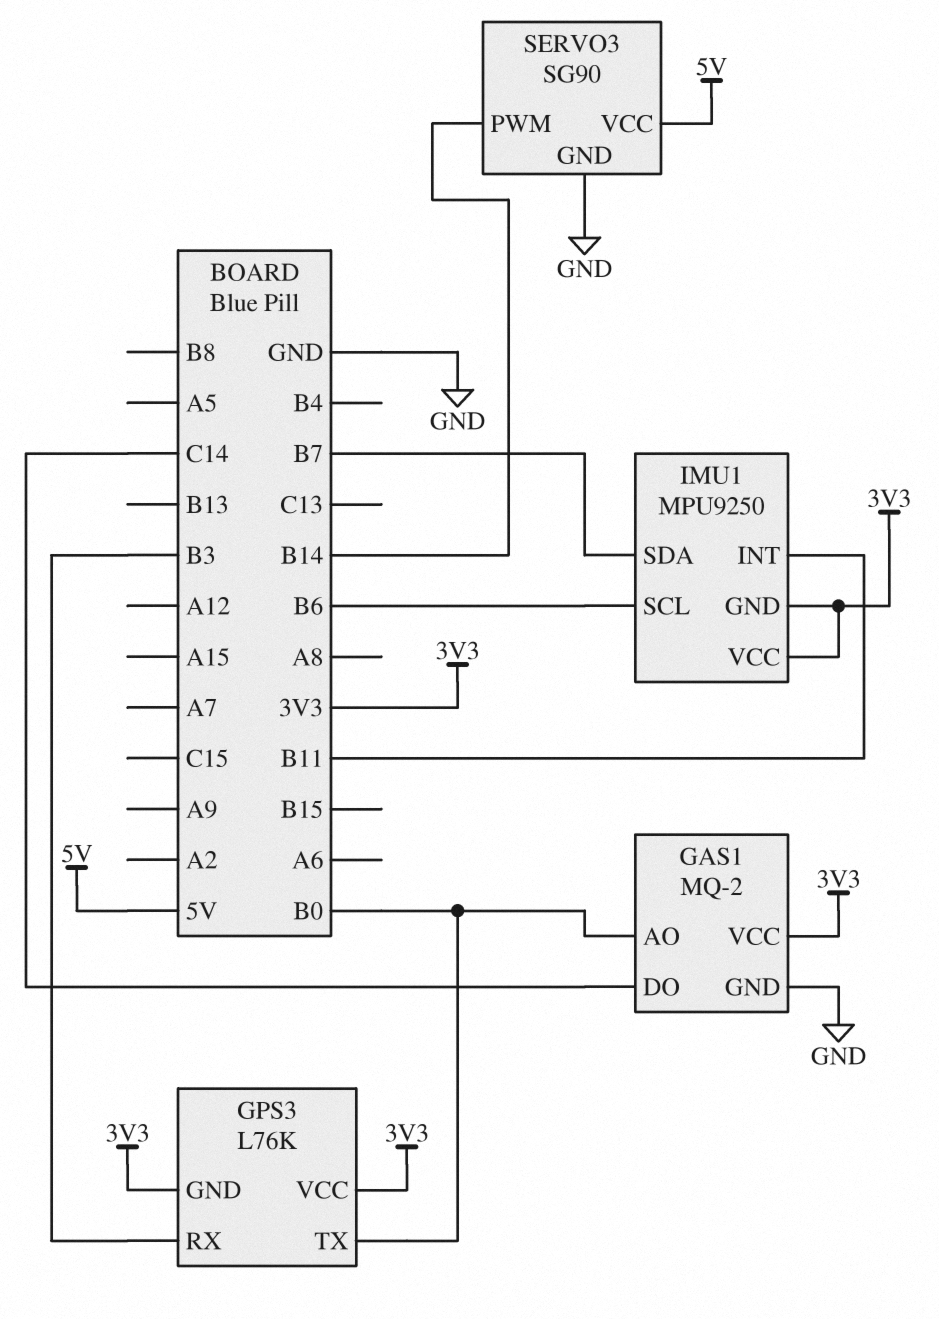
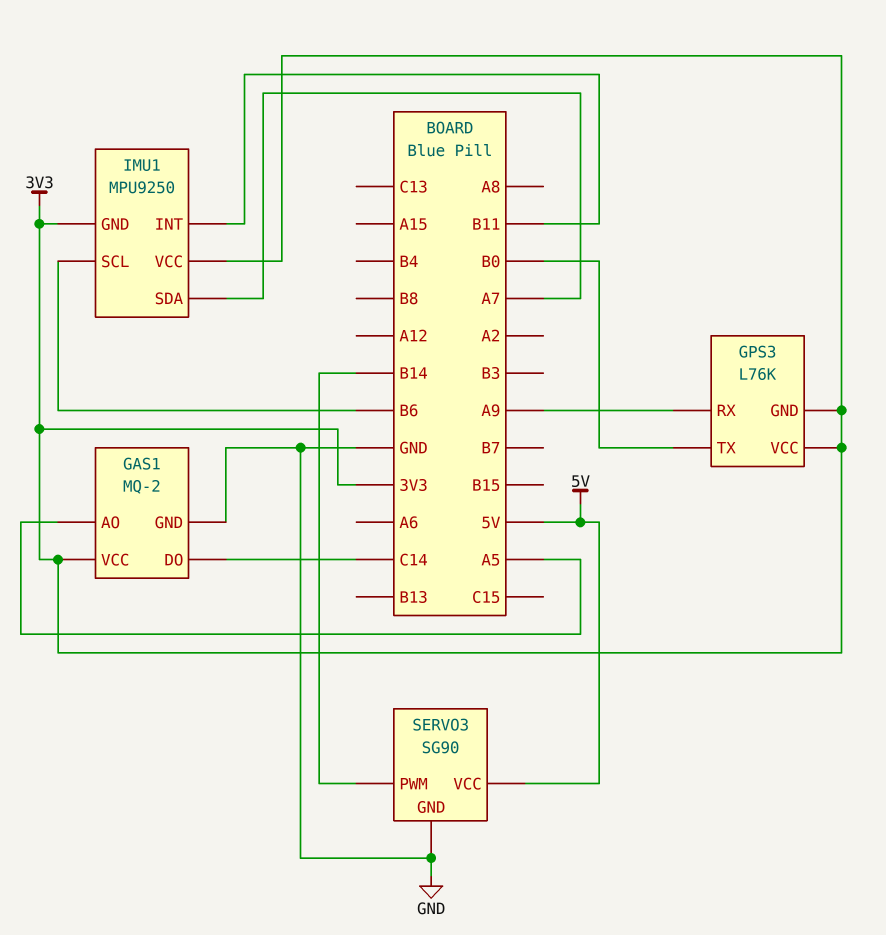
GAS1 pin AO: B0 -> A5
GPS3 pin RX: B3 -> A9
IMU1 pin SDA: B7 -> A7

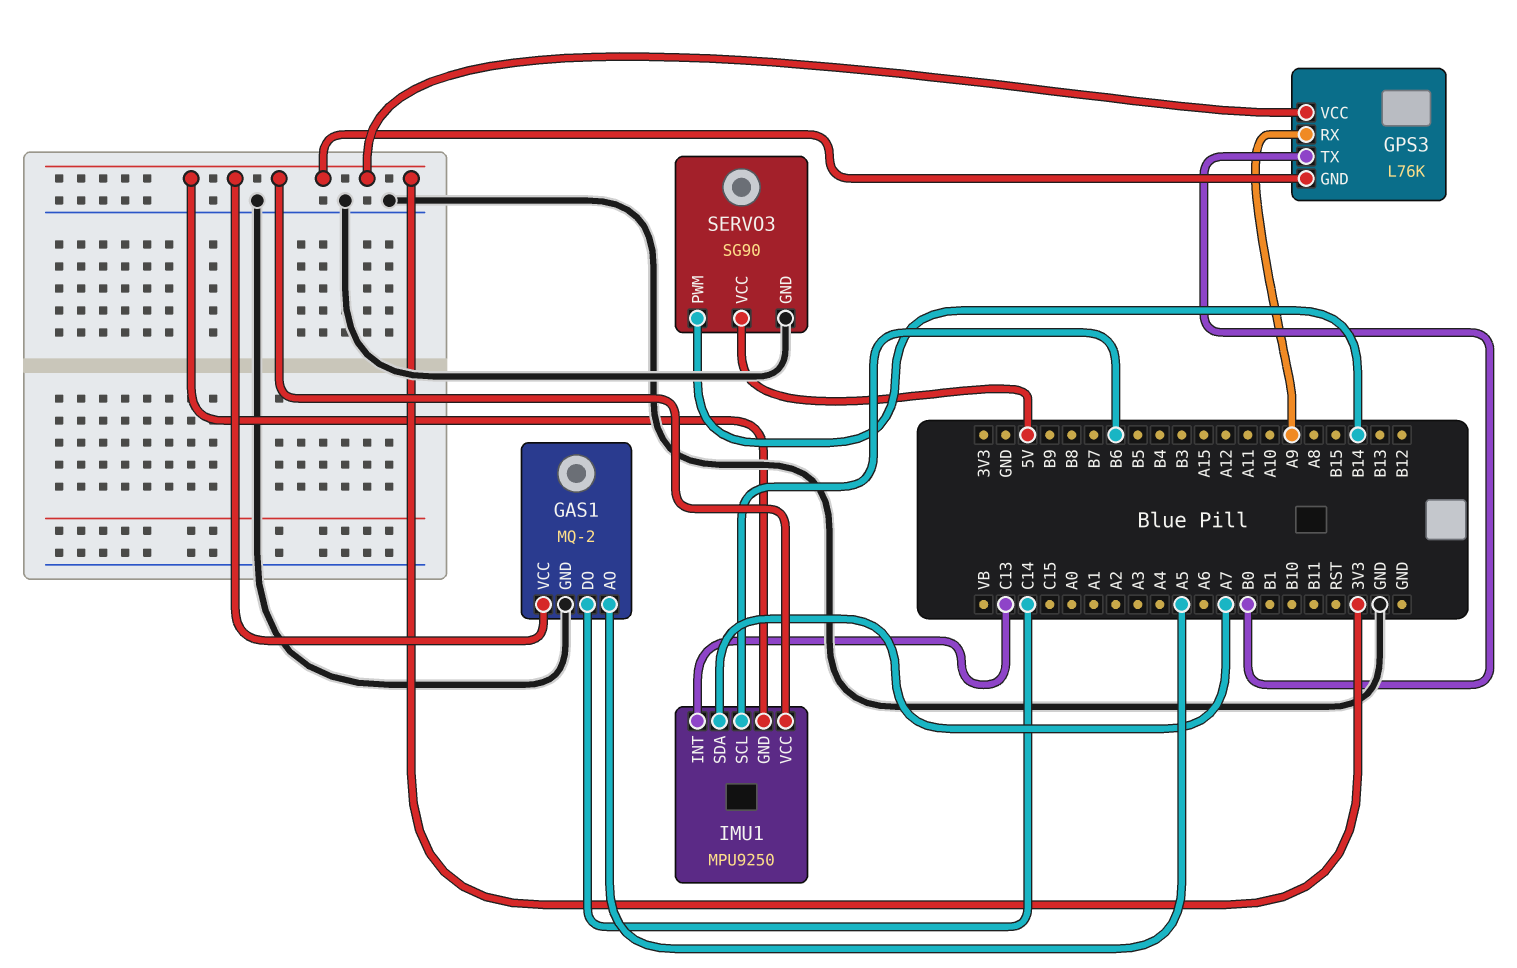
IMU1 pin INT: B11 -> C13

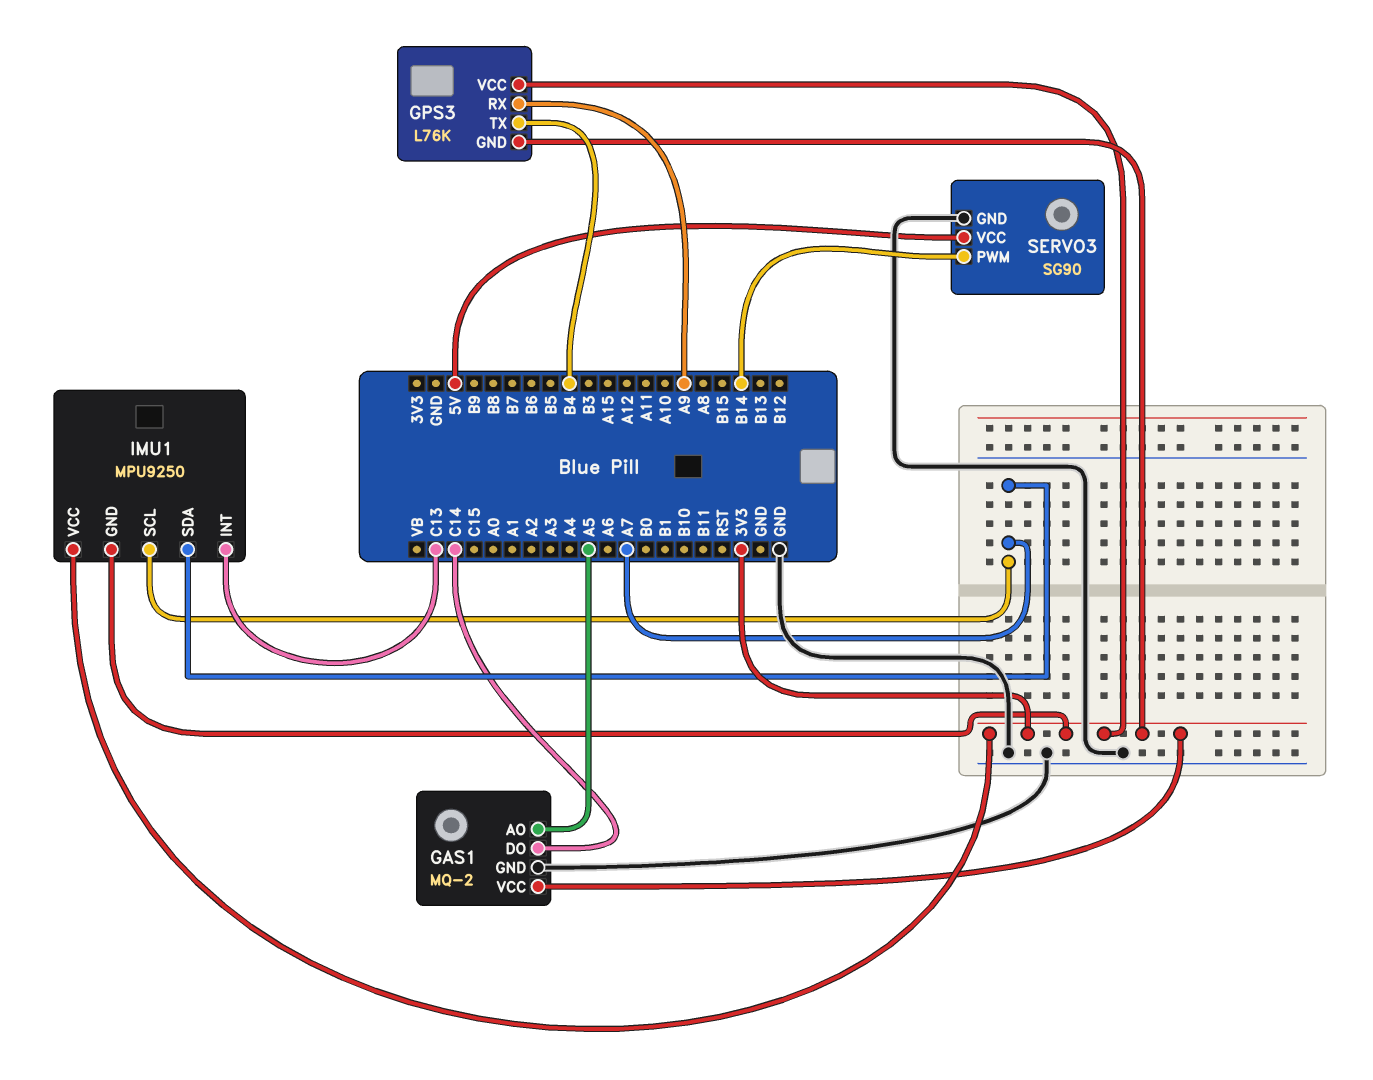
GPS3 pin TX: B0 -> B4
IMU1 pin SCL: B6 -> A7

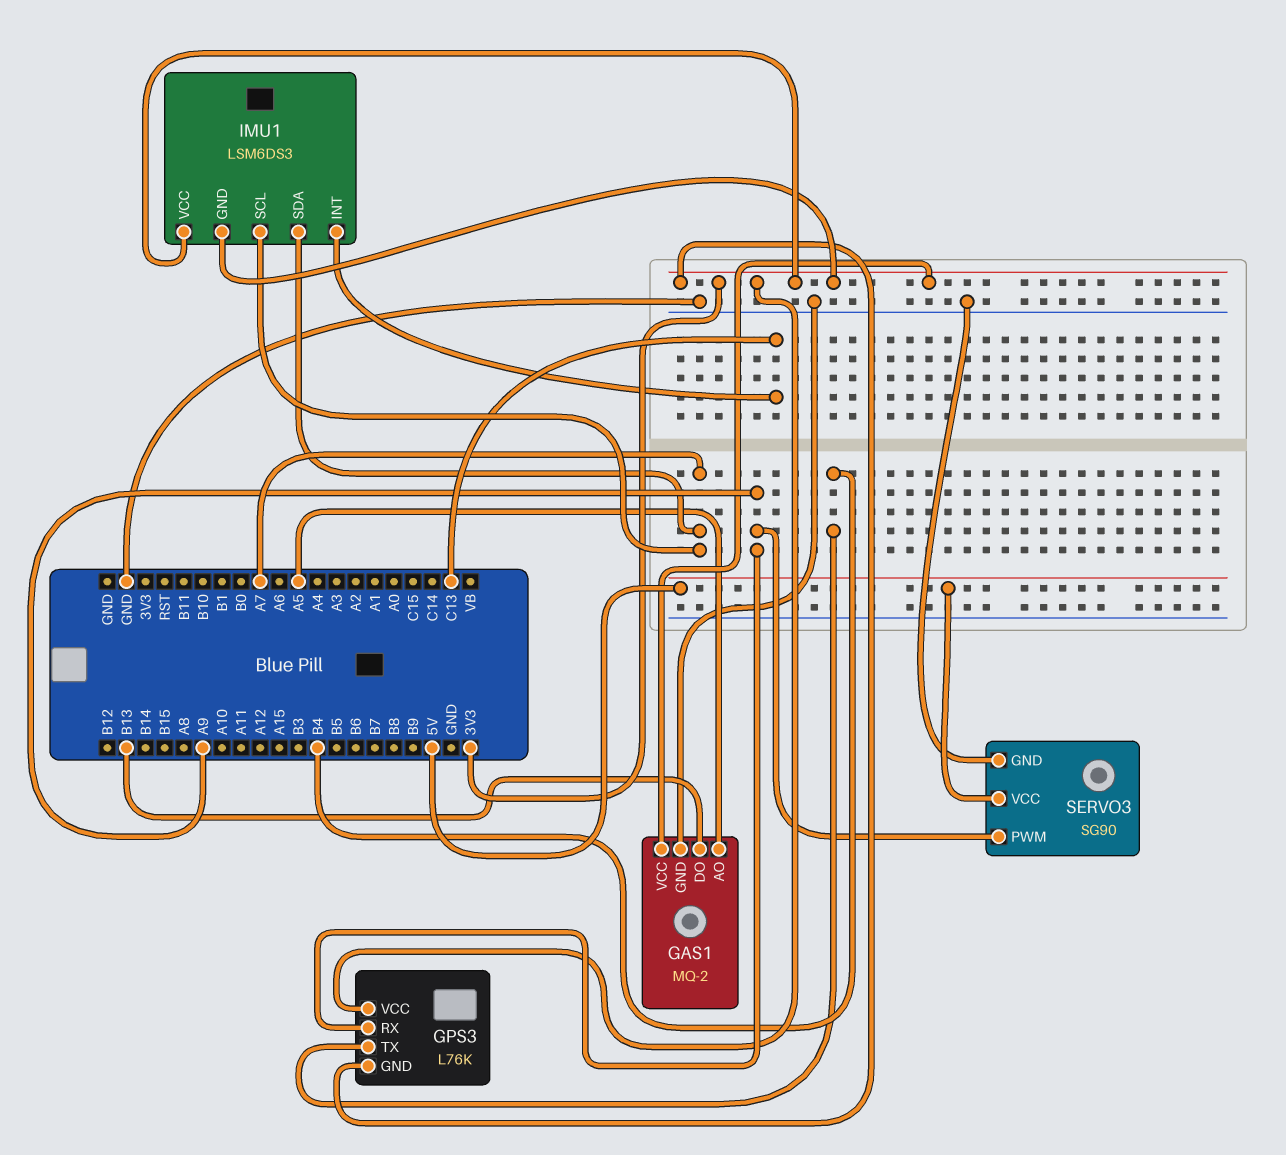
GAS1 pin DO: C14 -> B13
IMU1: MPU9250 -> LSM6DS3
SERVO3 pin PWM: B14 -> A9

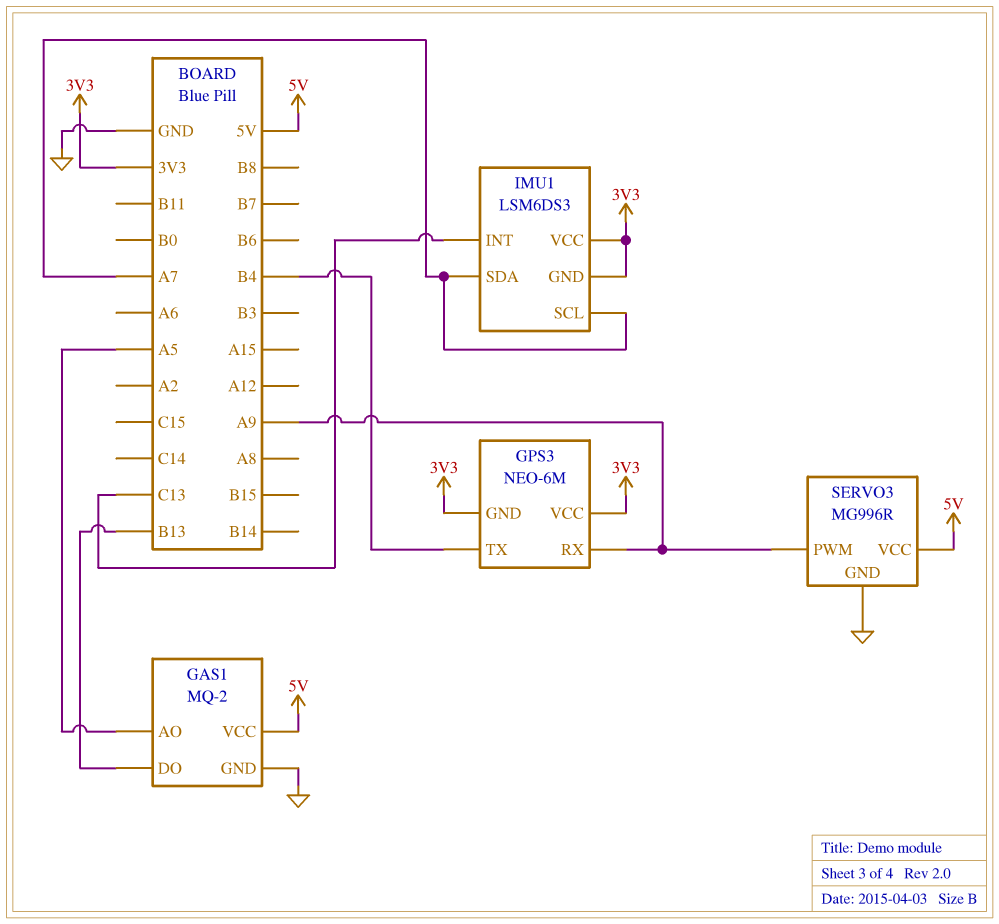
GAS1 pin VCC: 3V3 -> 5V
GPS3: L76K -> NEO-6M
SERVO3: SG90 -> MG996R

